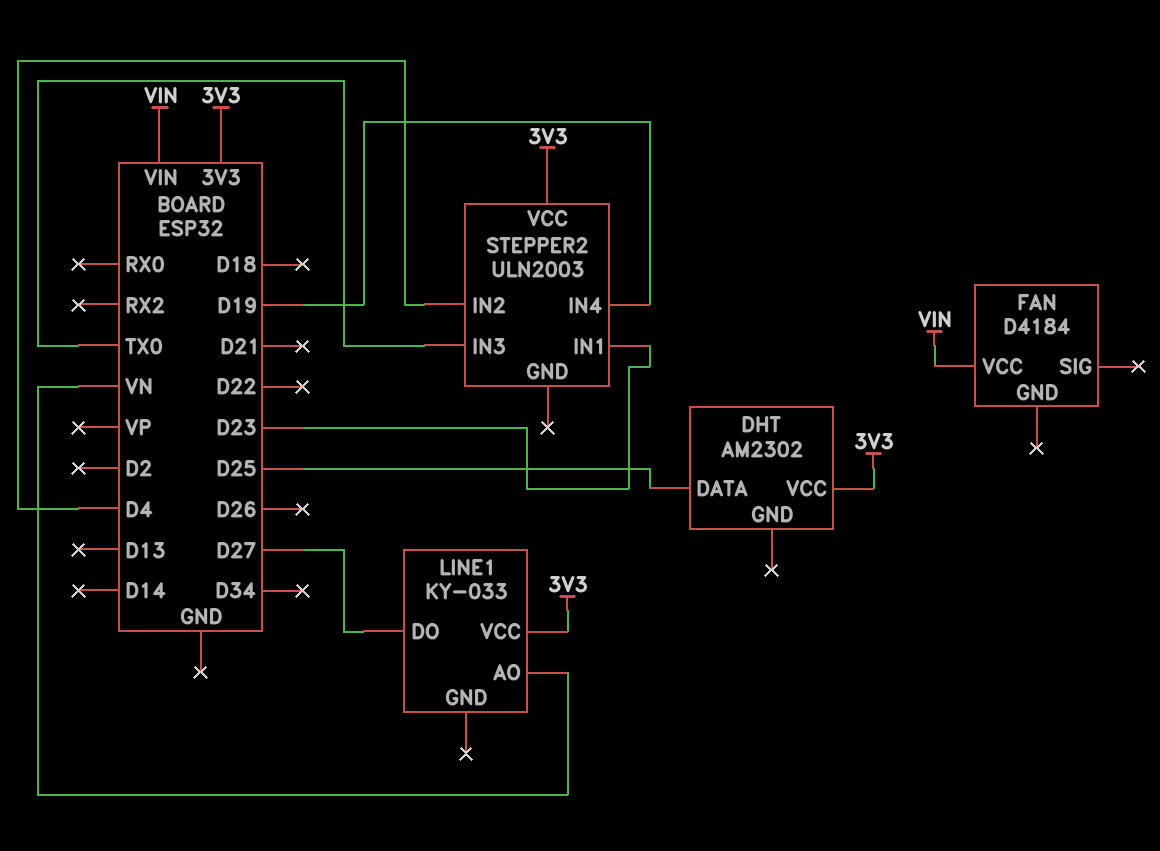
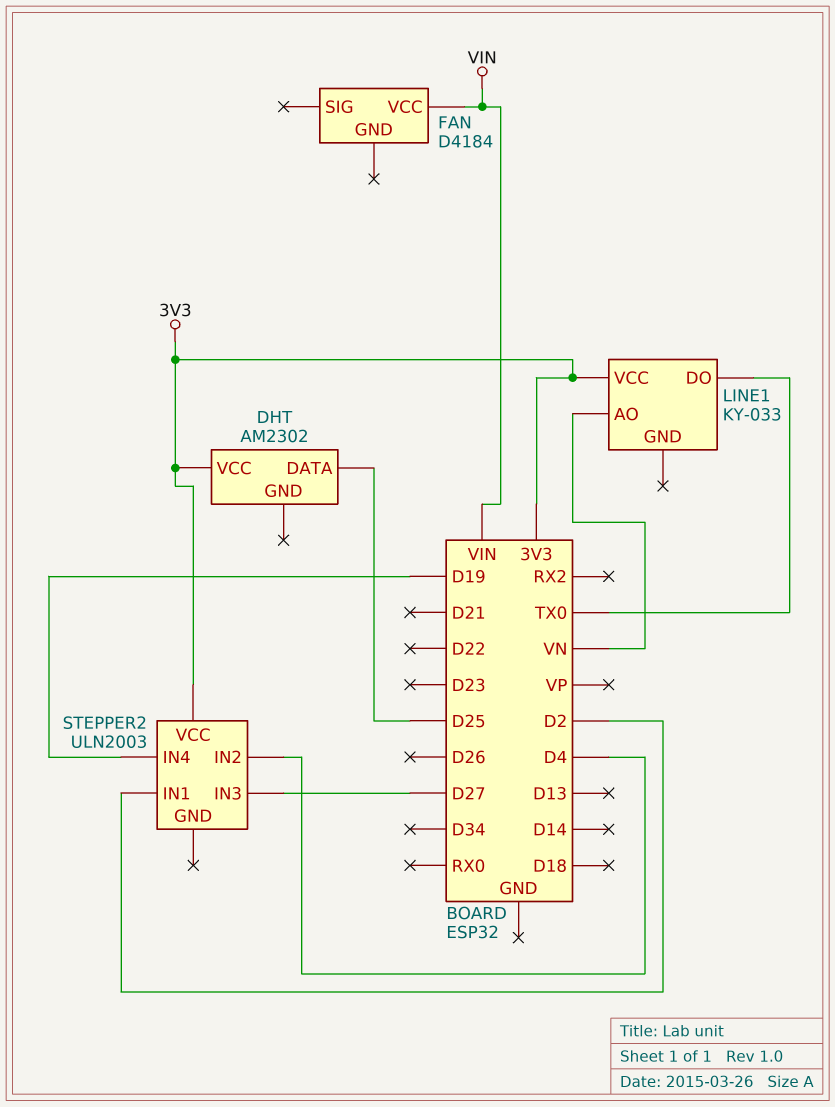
LINE1 pin DO: D27 -> TX0
STEPPER2 pin IN1: D23 -> D2
STEPPER2 pin IN3: TX0 -> D27

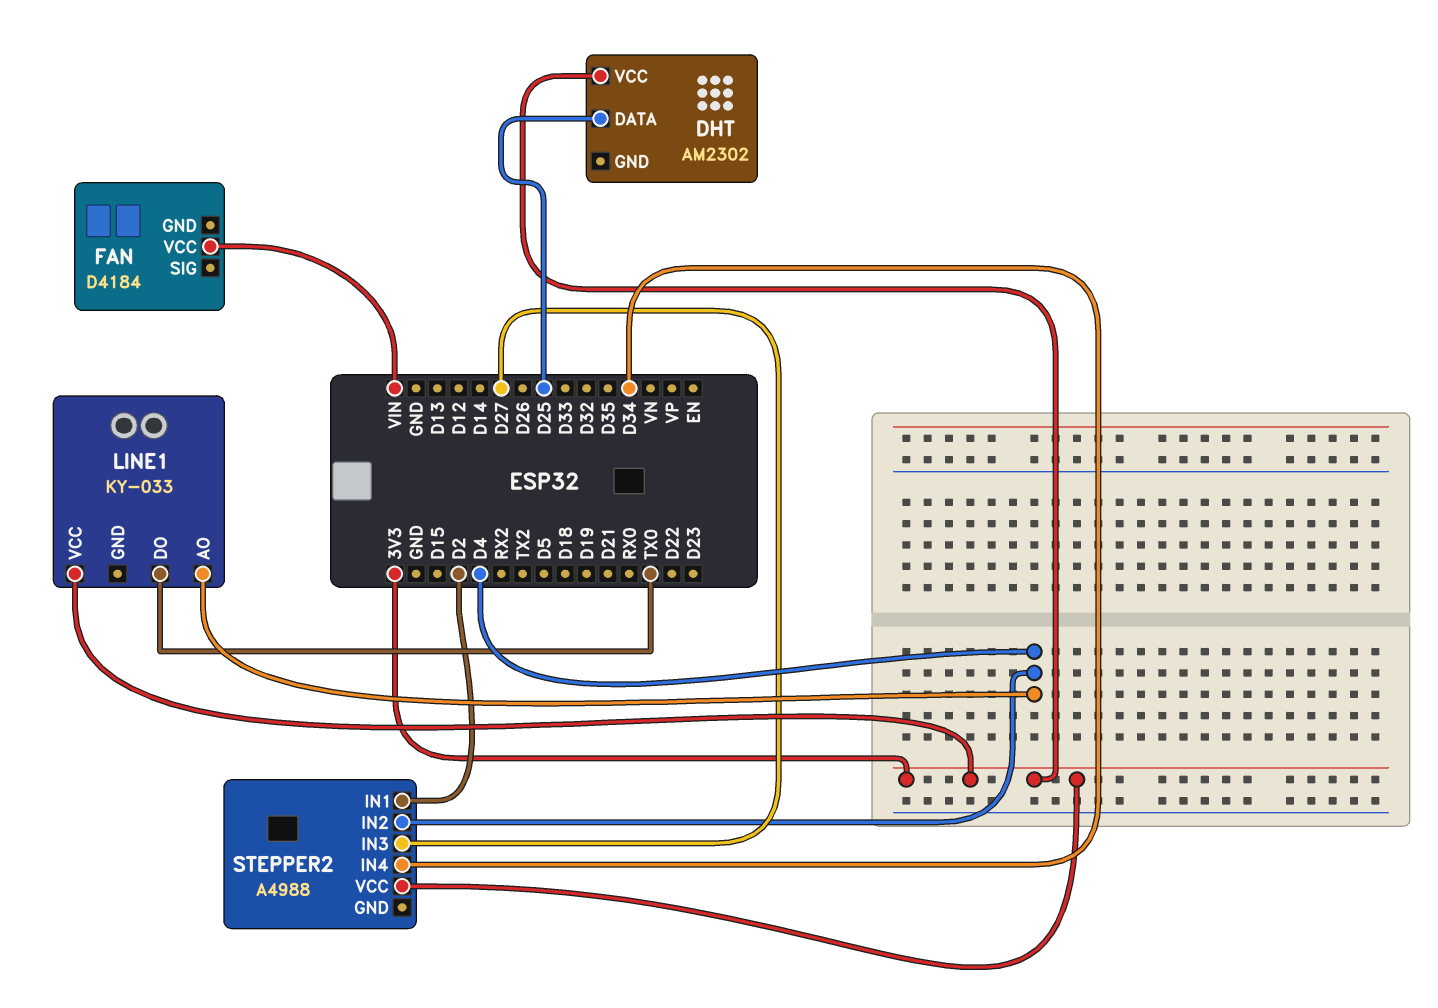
LINE1 pin AO: VN -> D4
STEPPER2: ULN2003 -> A4988
STEPPER2 pin IN4: D19 -> D34

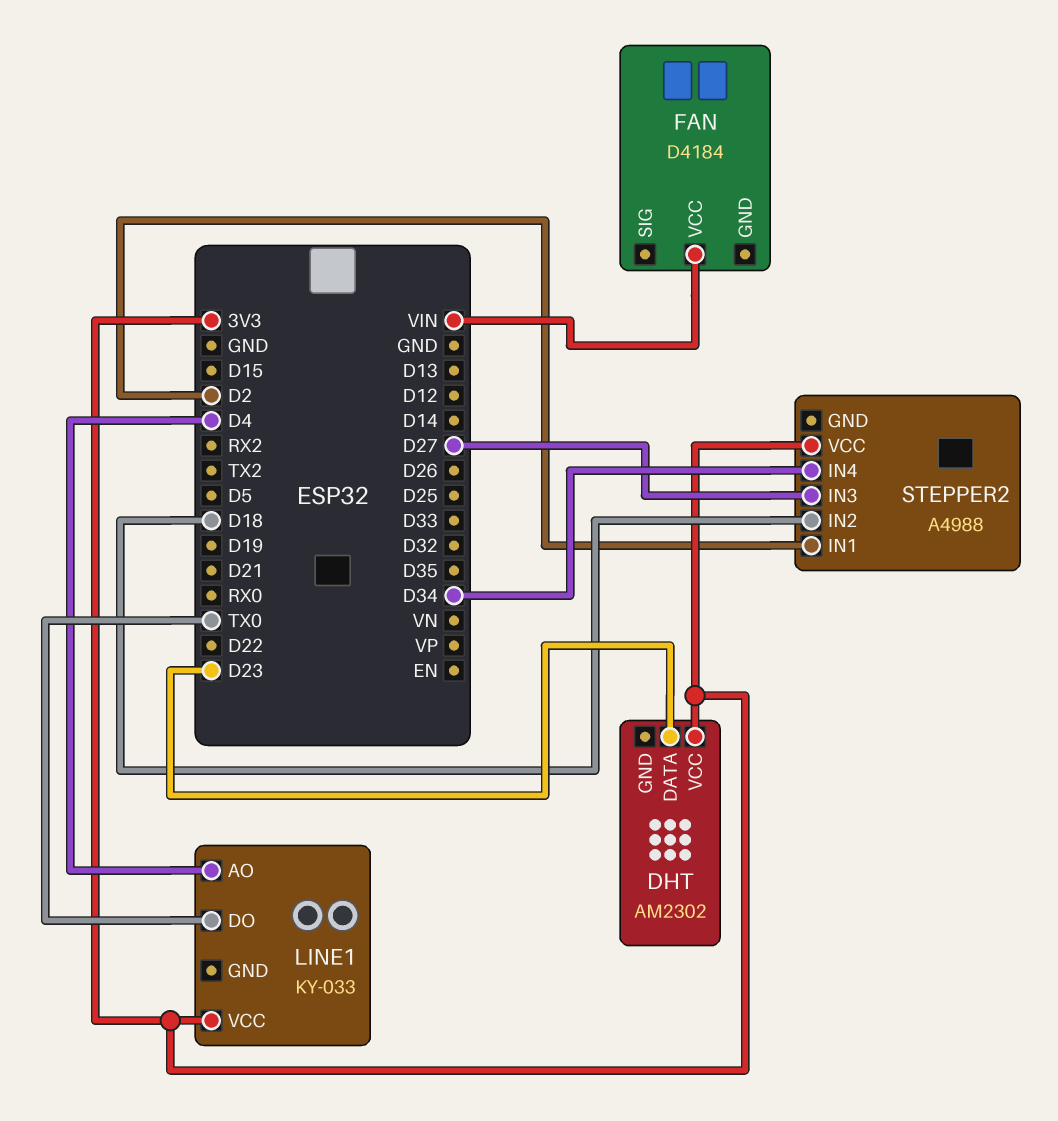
DHT pin DATA: D25 -> D23
STEPPER2 pin IN2: D4 -> D18

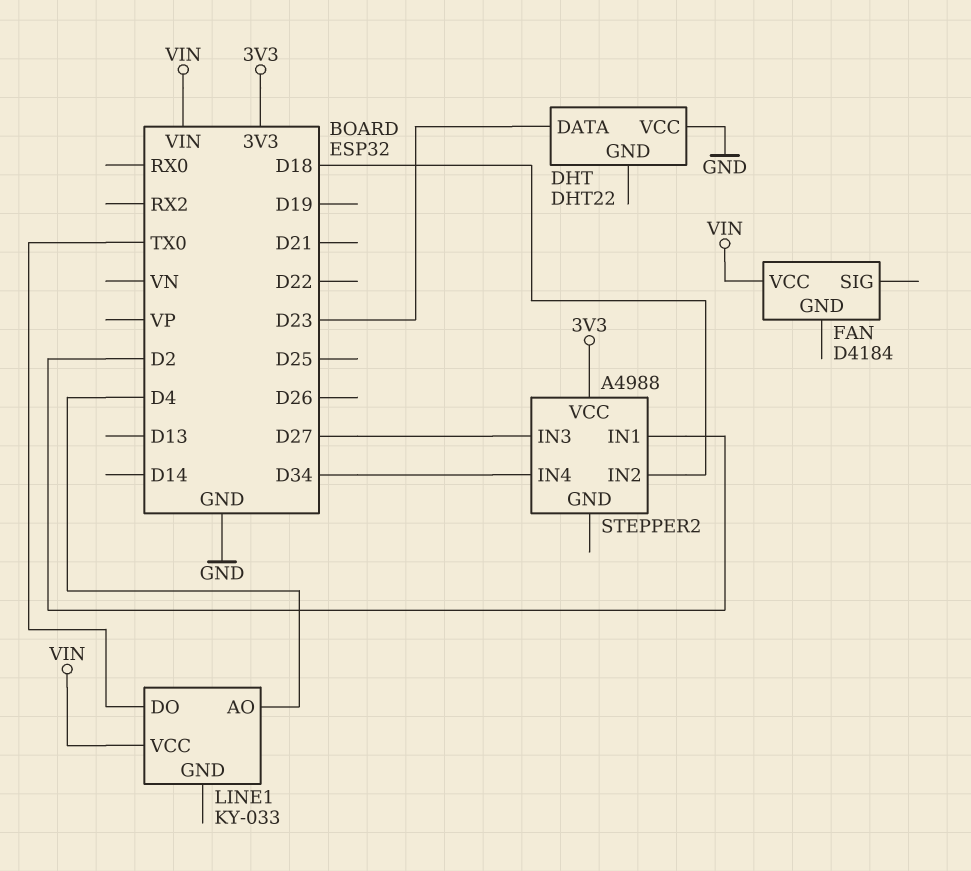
DHT: AM2302 -> DHT22
DHT pin VCC: 3V3 -> GND
LINE1 pin VCC: 3V3 -> VIN

